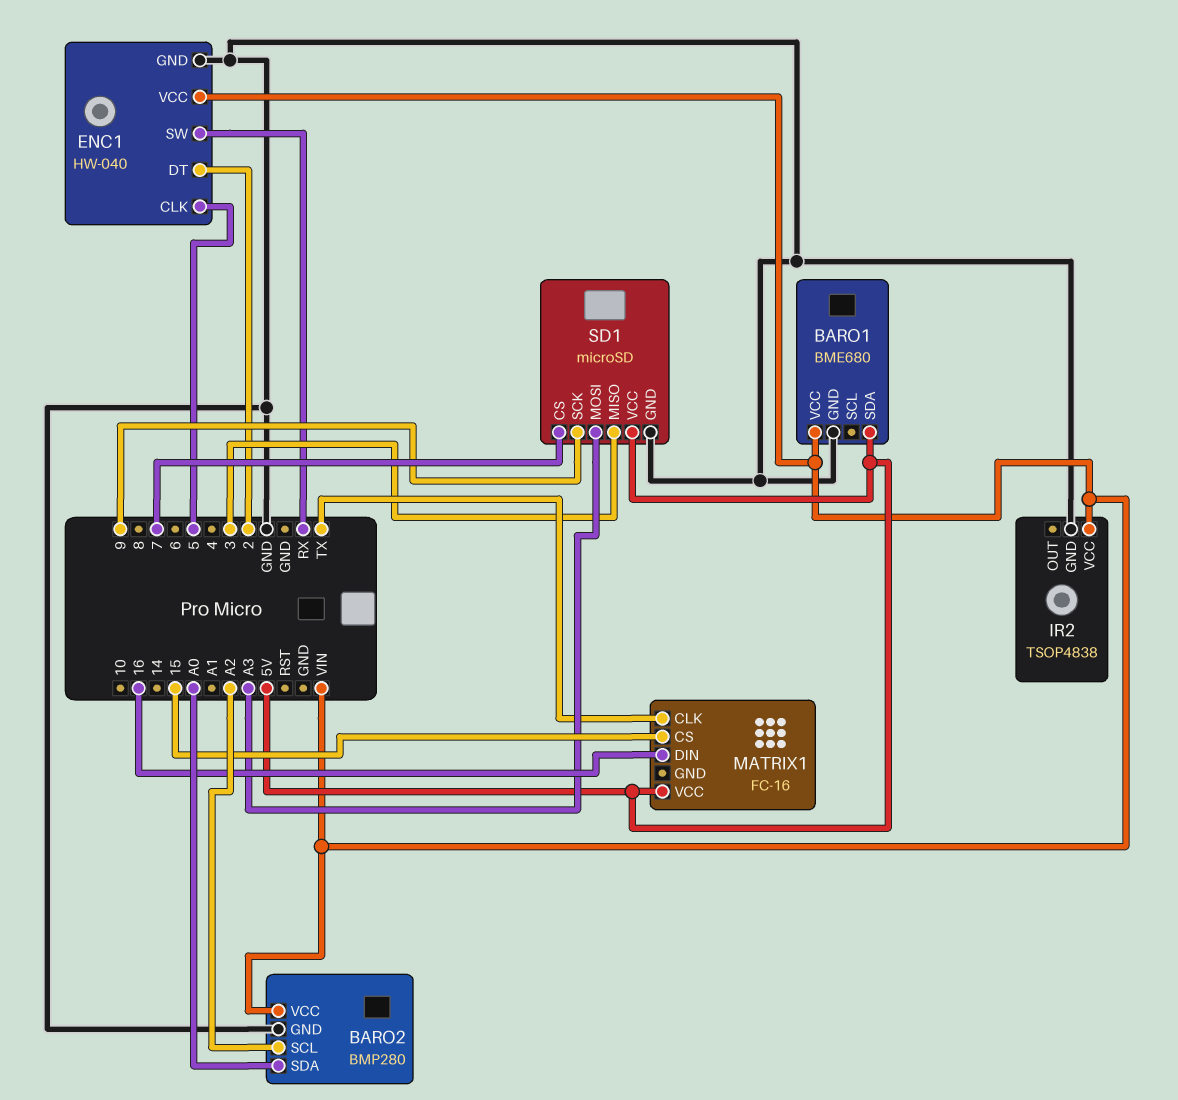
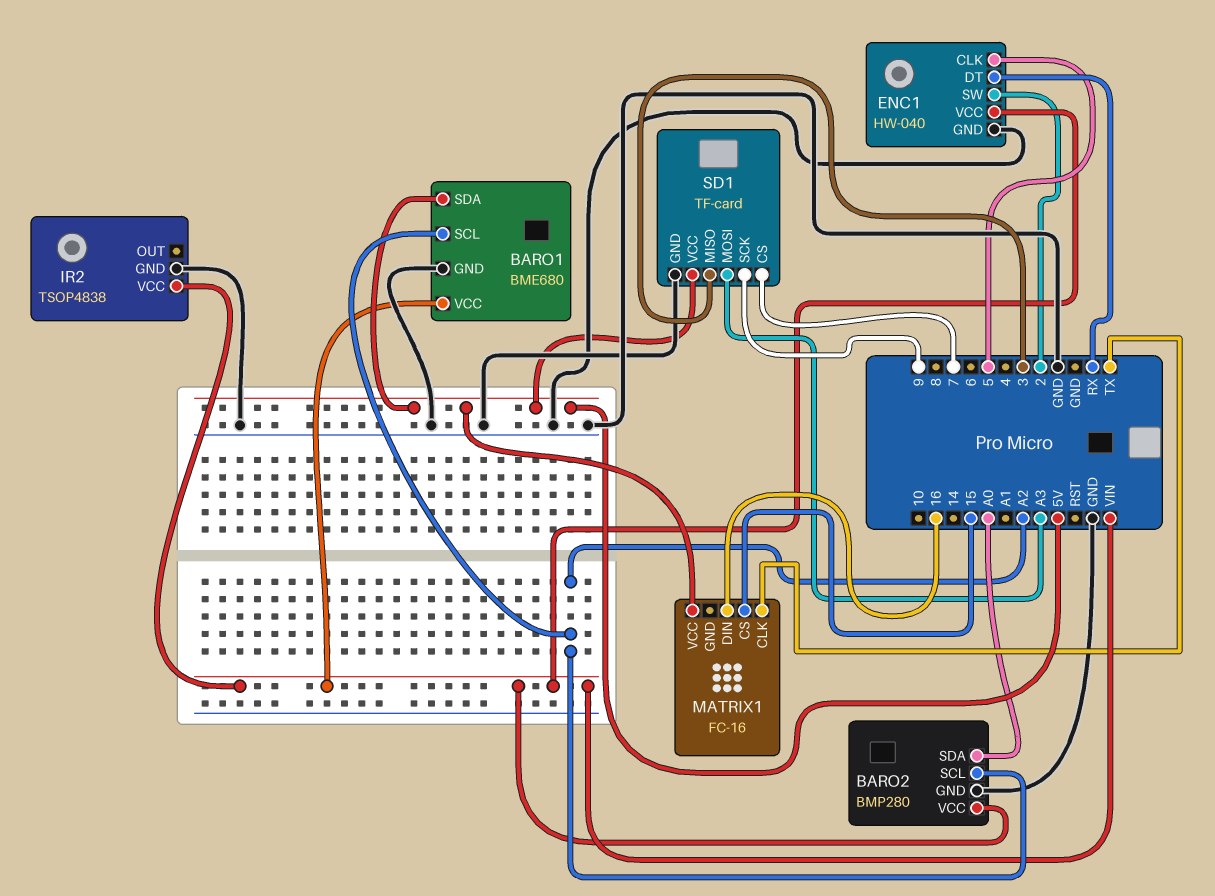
BARO1 pin SCL: none -> A2
ENC1 pin DT: 2 -> RX
ENC1 pin SW: RX -> 2
SD1: microSD -> TF-card

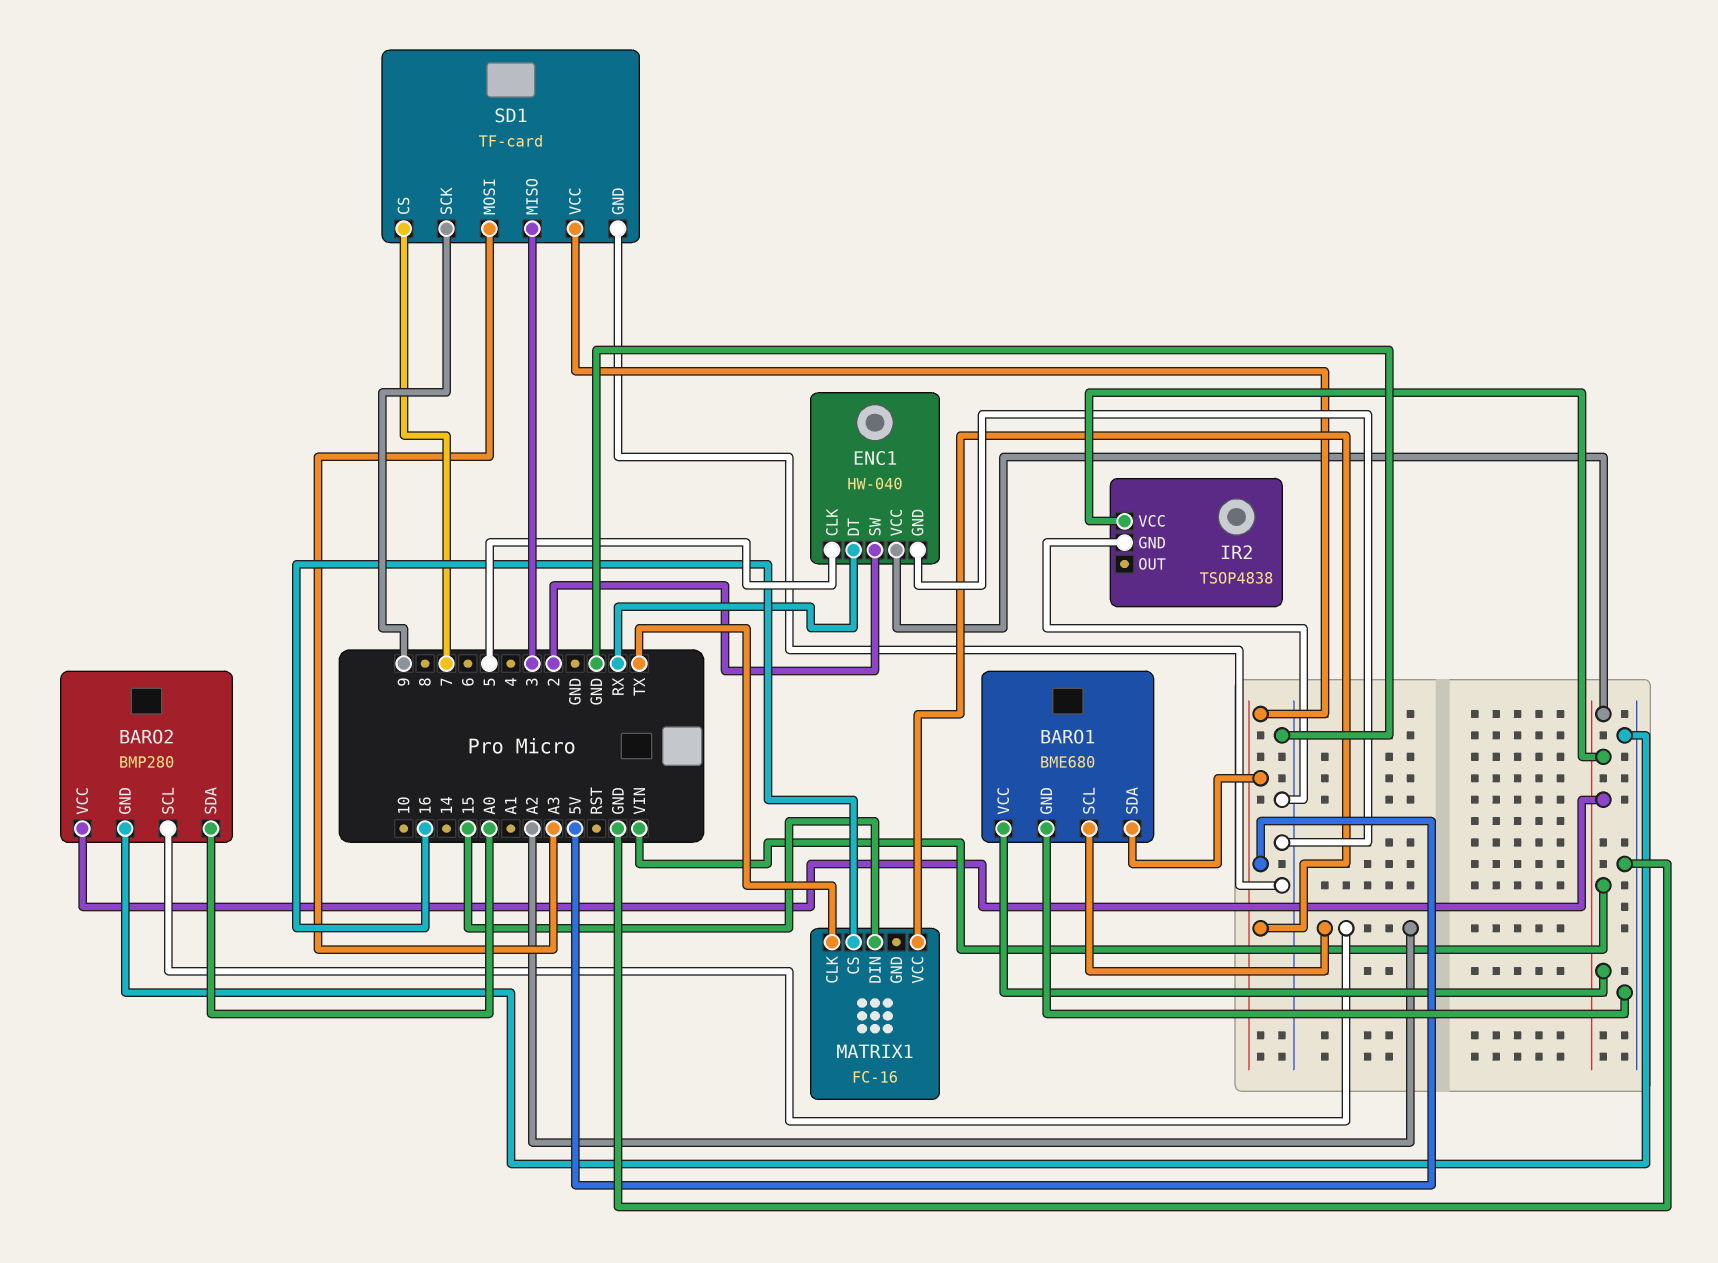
MATRIX1 pin CS: 15 -> 16
MATRIX1 pin DIN: 16 -> 15

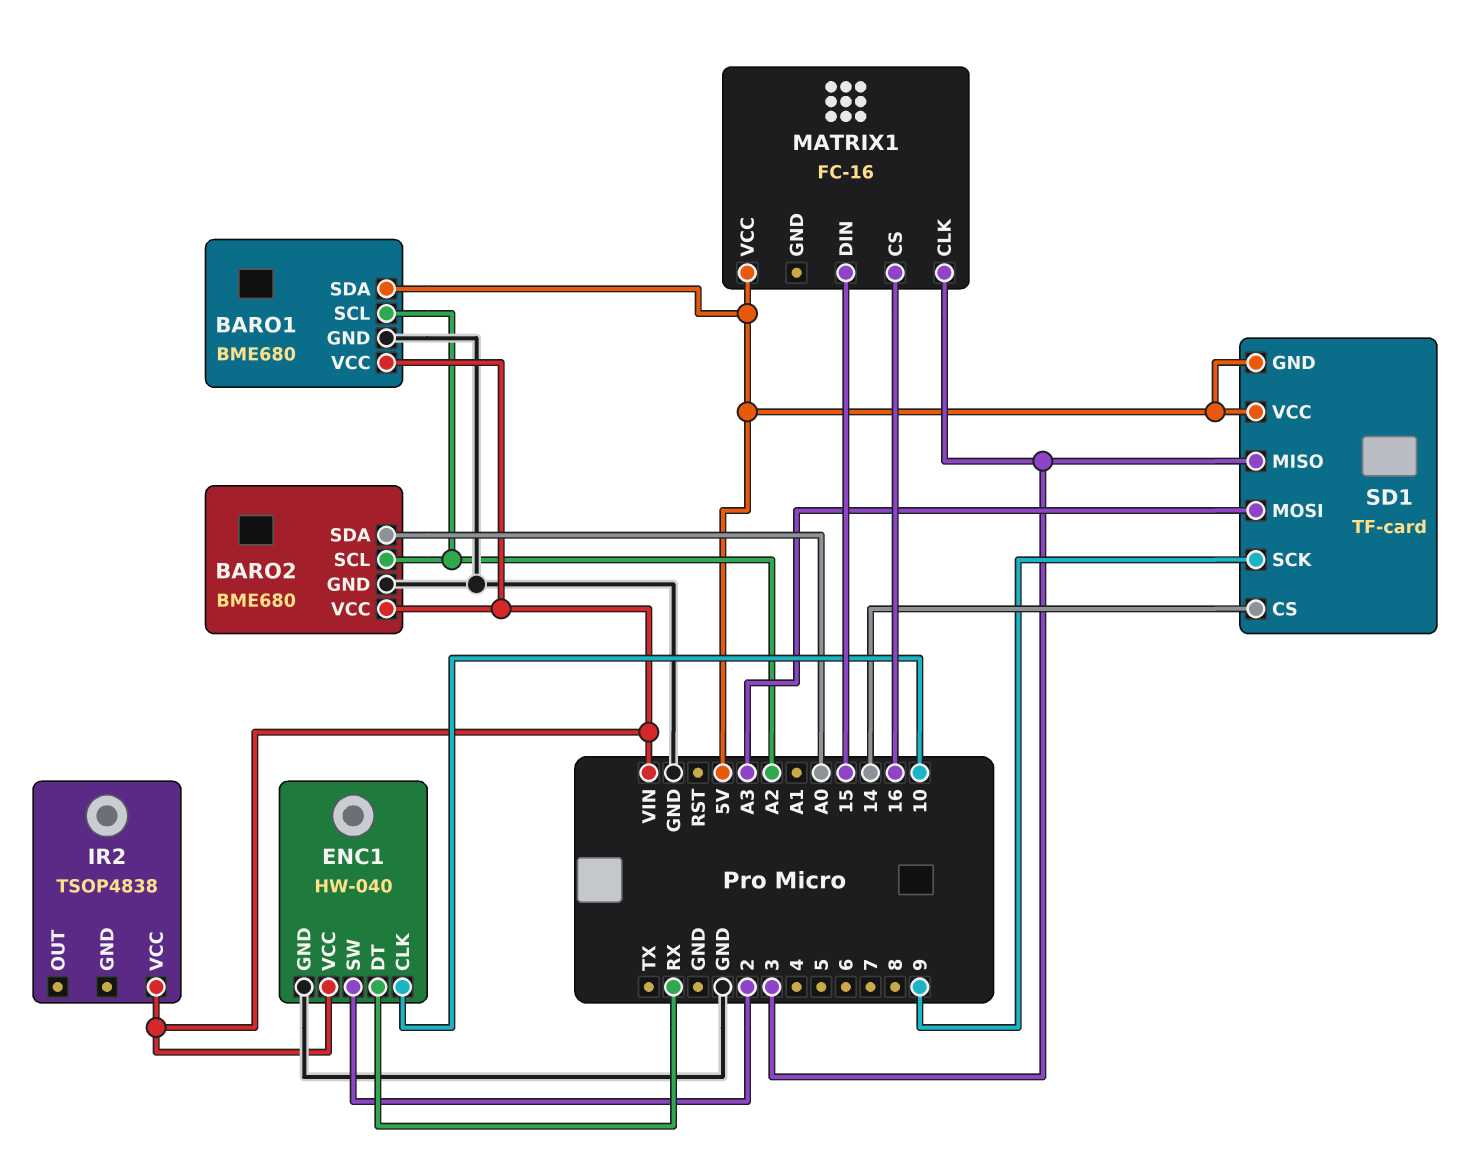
BARO2: BMP280 -> BME680
ENC1 pin CLK: 5 -> 10
IR2 pin GND: GND -> none
MATRIX1 pin CLK: TX -> 3
SD1 pin CS: 7 -> 14
SD1 pin GND: GND -> 5V

